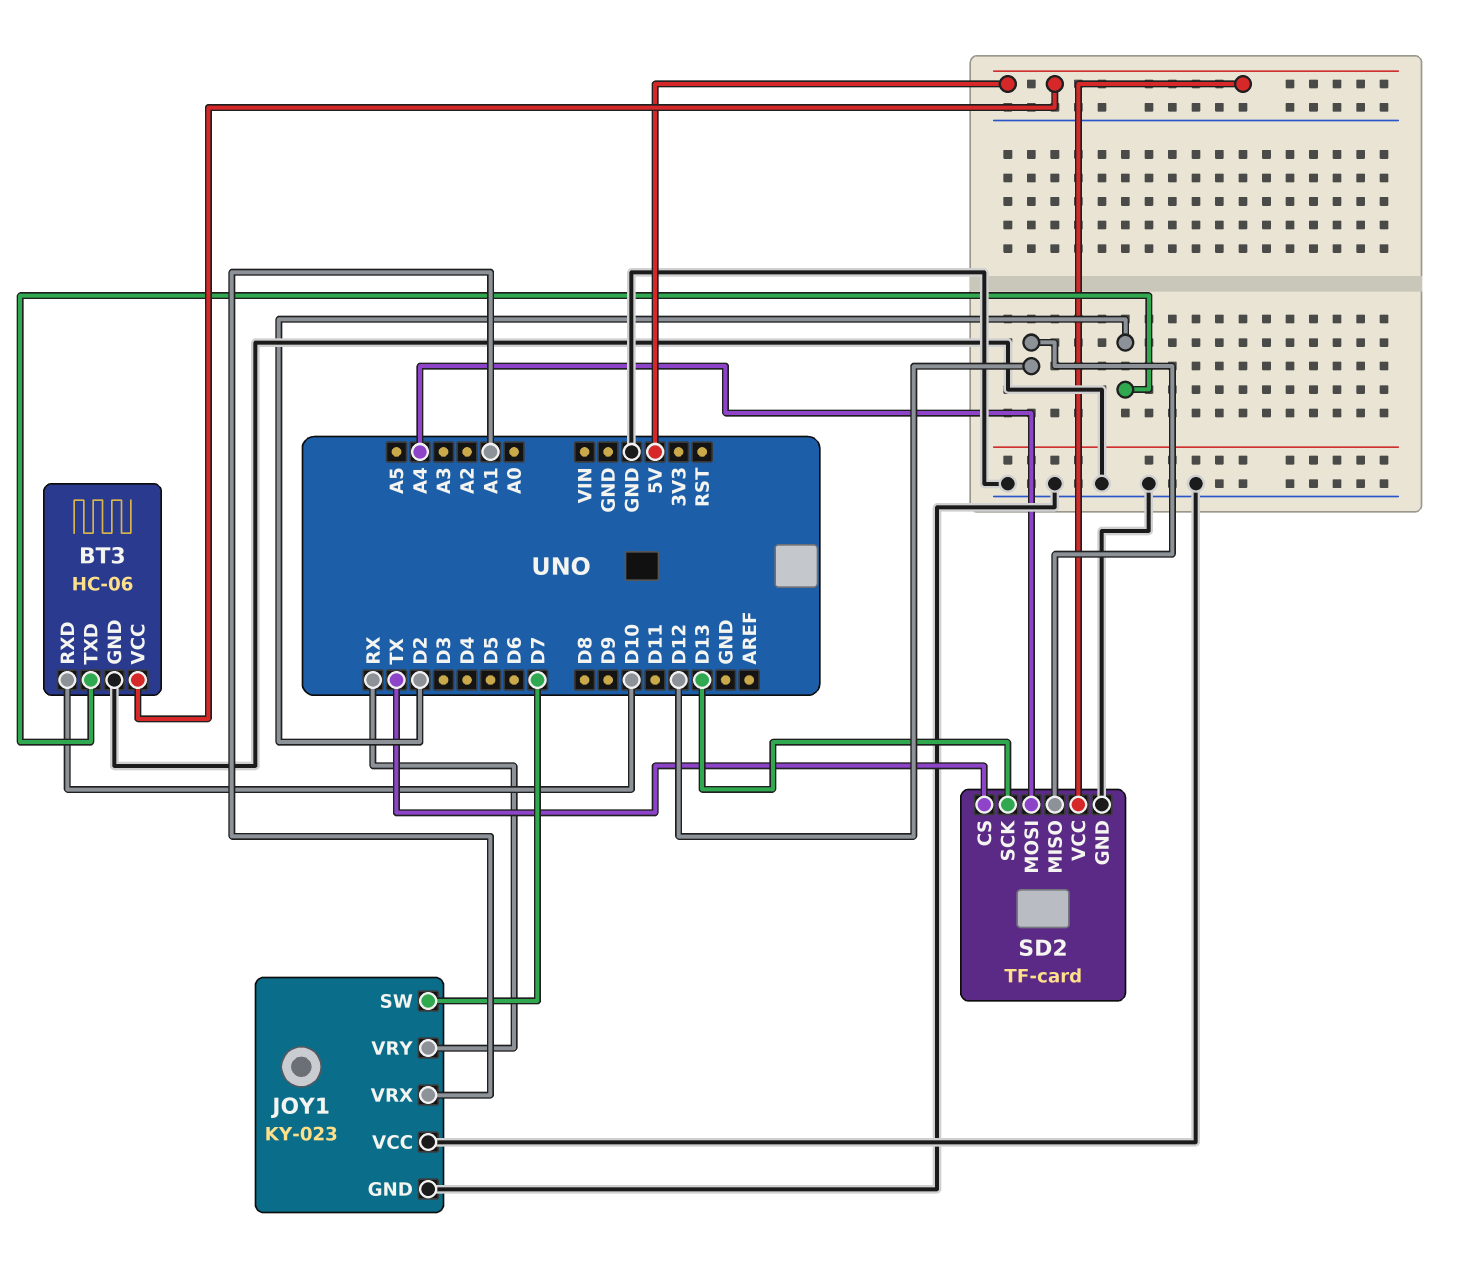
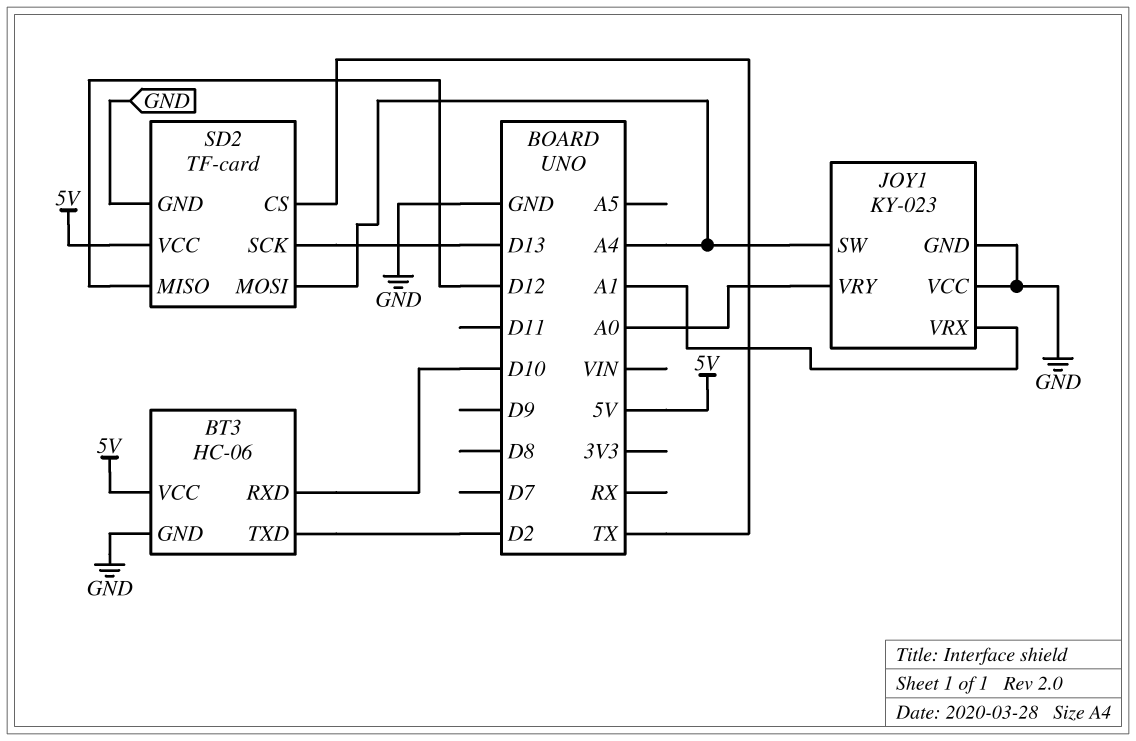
JOY1 pin SW: D7 -> A4
JOY1 pin VRY: RX -> A0

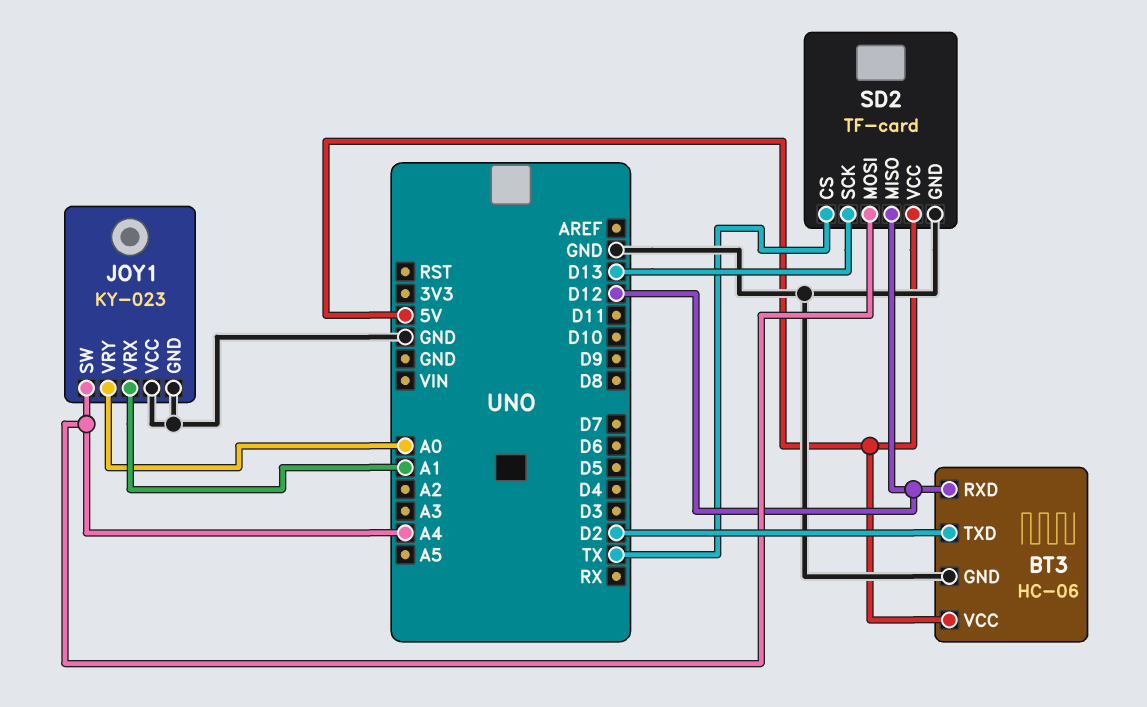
BT3 pin RXD: D10 -> D12

